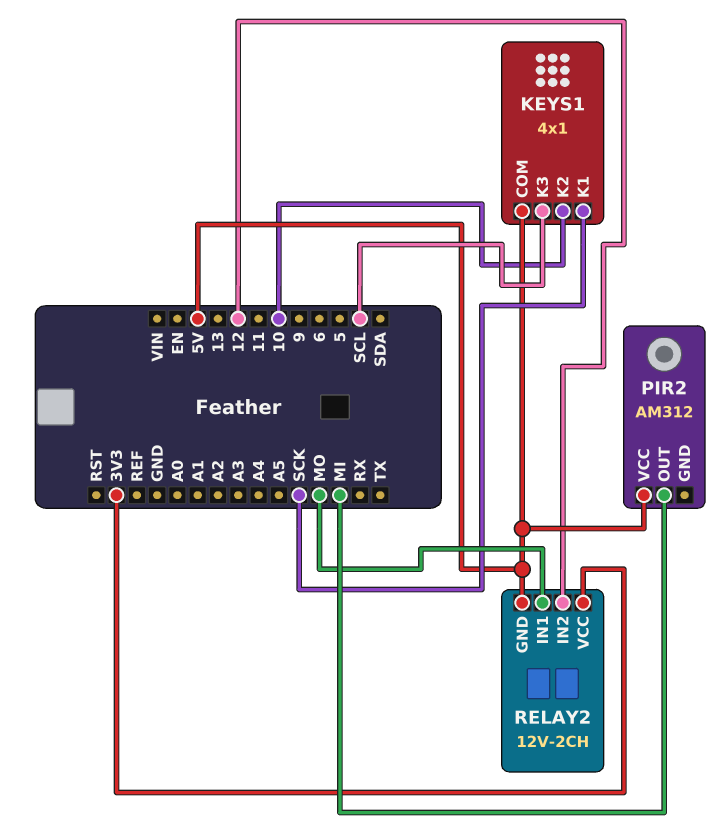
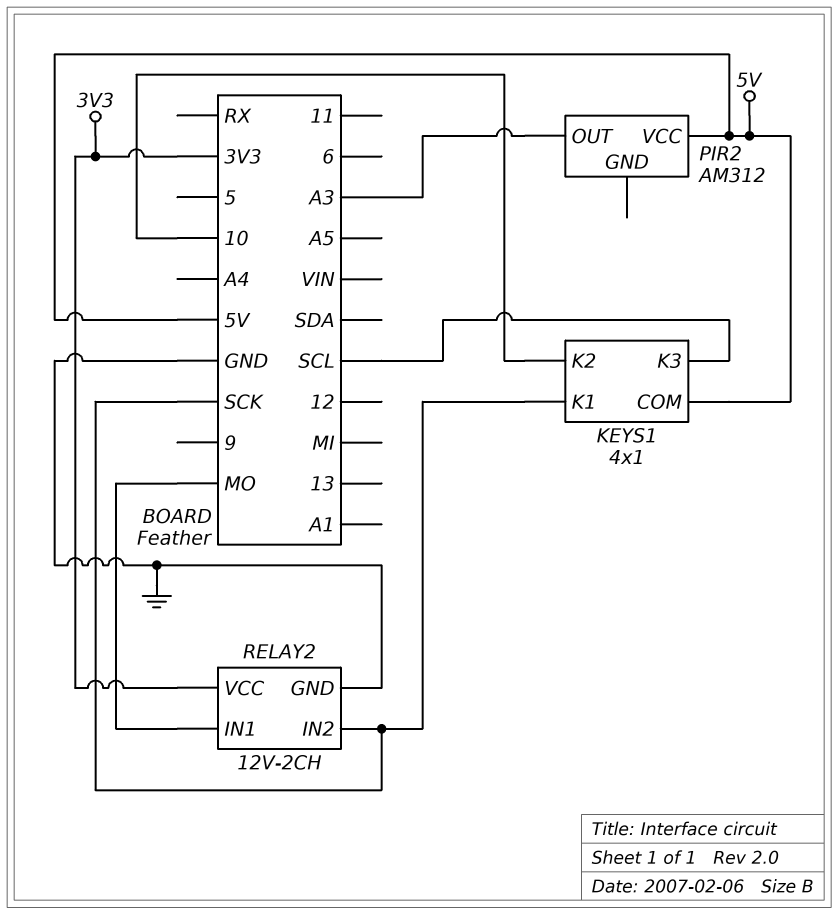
PIR2 pin OUT: MI -> A3
RELAY2 pin GND: 5V -> GND
RELAY2 pin IN2: 12 -> SCK

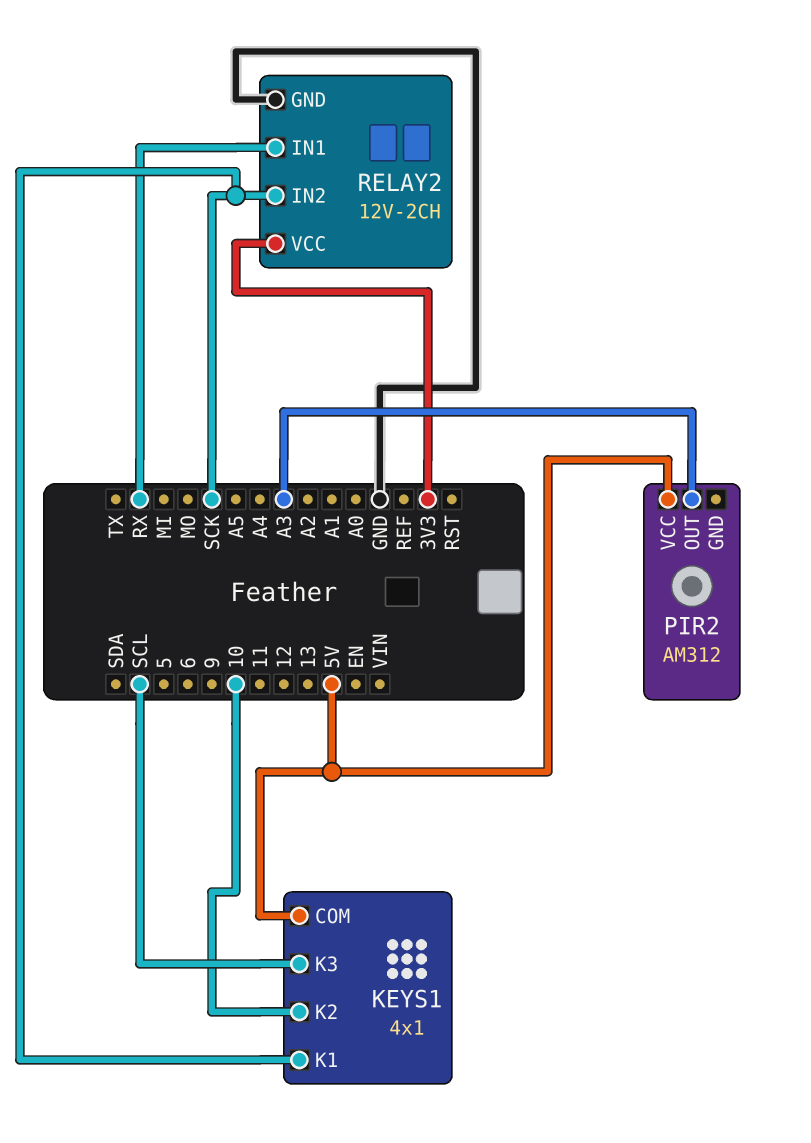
RELAY2 pin IN1: MO -> RX

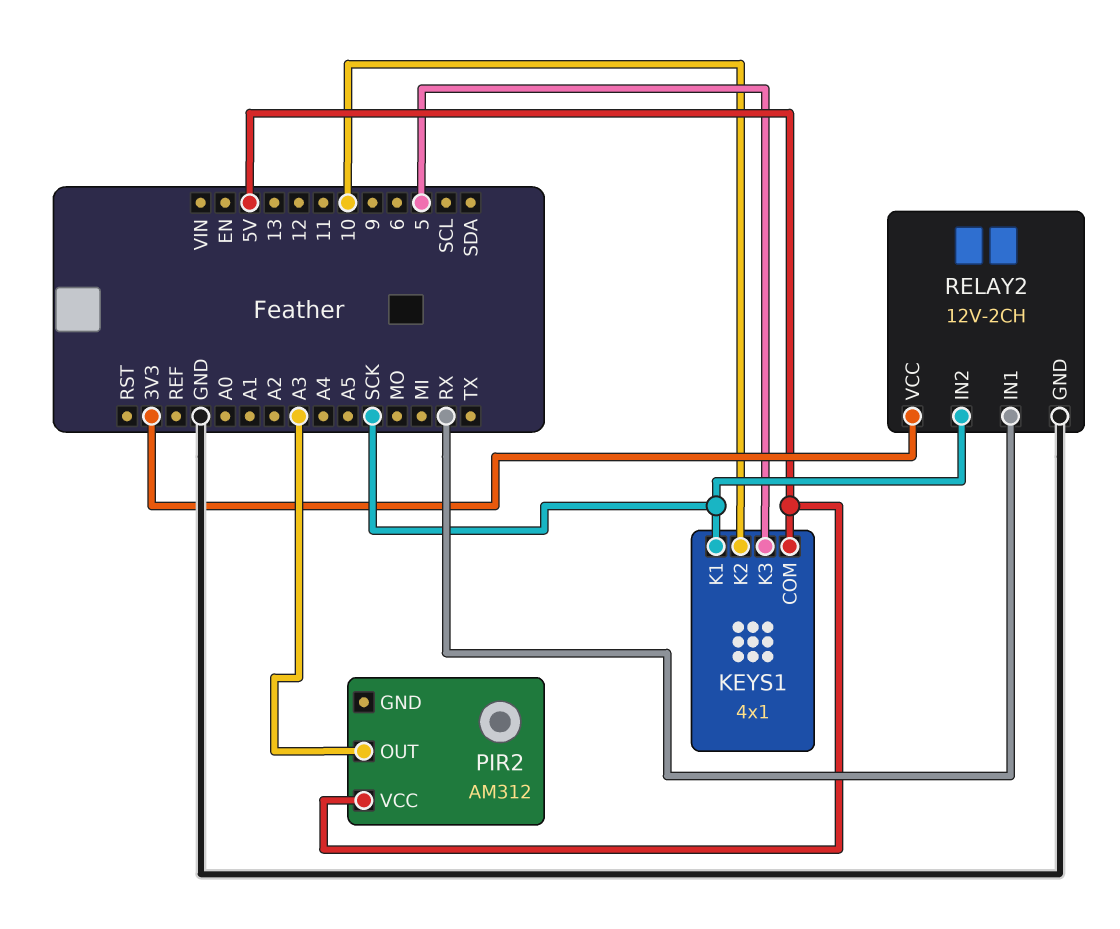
KEYS1 pin K3: SCL -> 5

